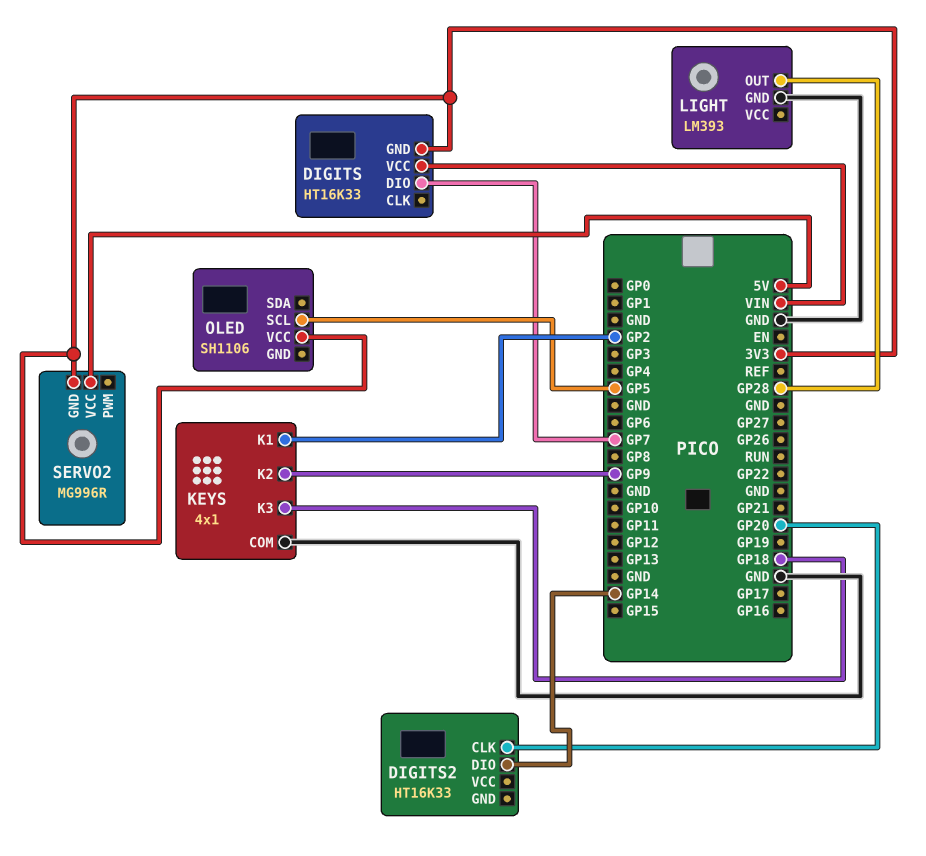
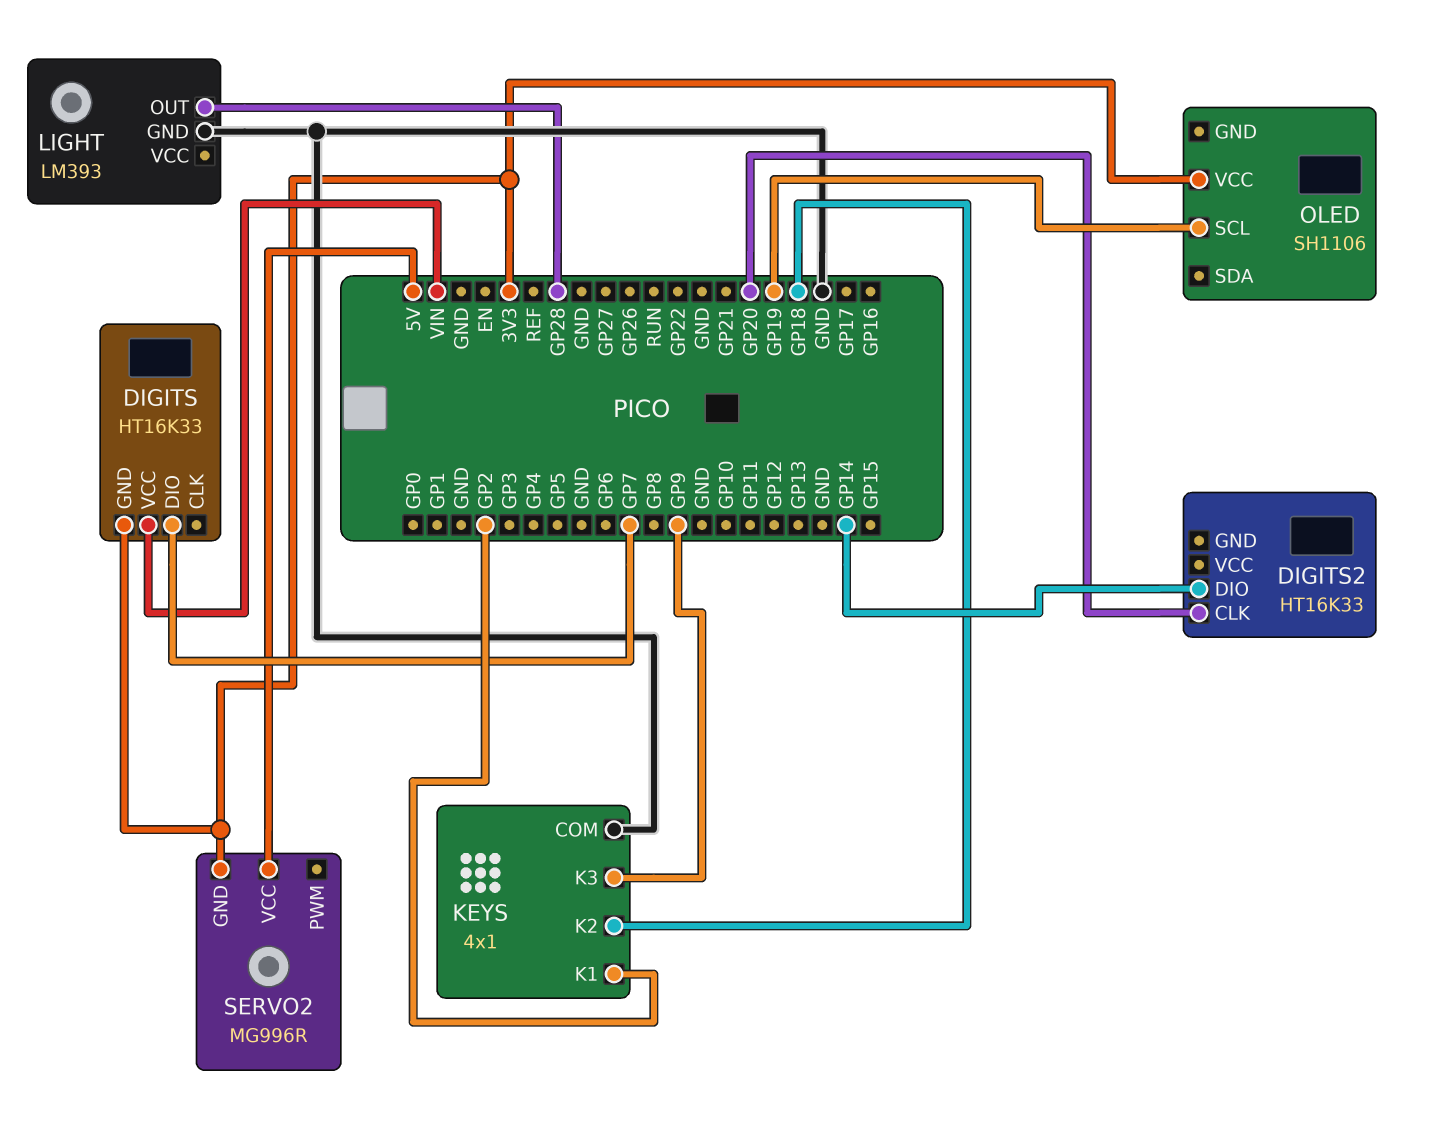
KEYS pin K2: GP9 -> GP18
KEYS pin K3: GP18 -> GP9
OLED pin SCL: GP5 -> GP19

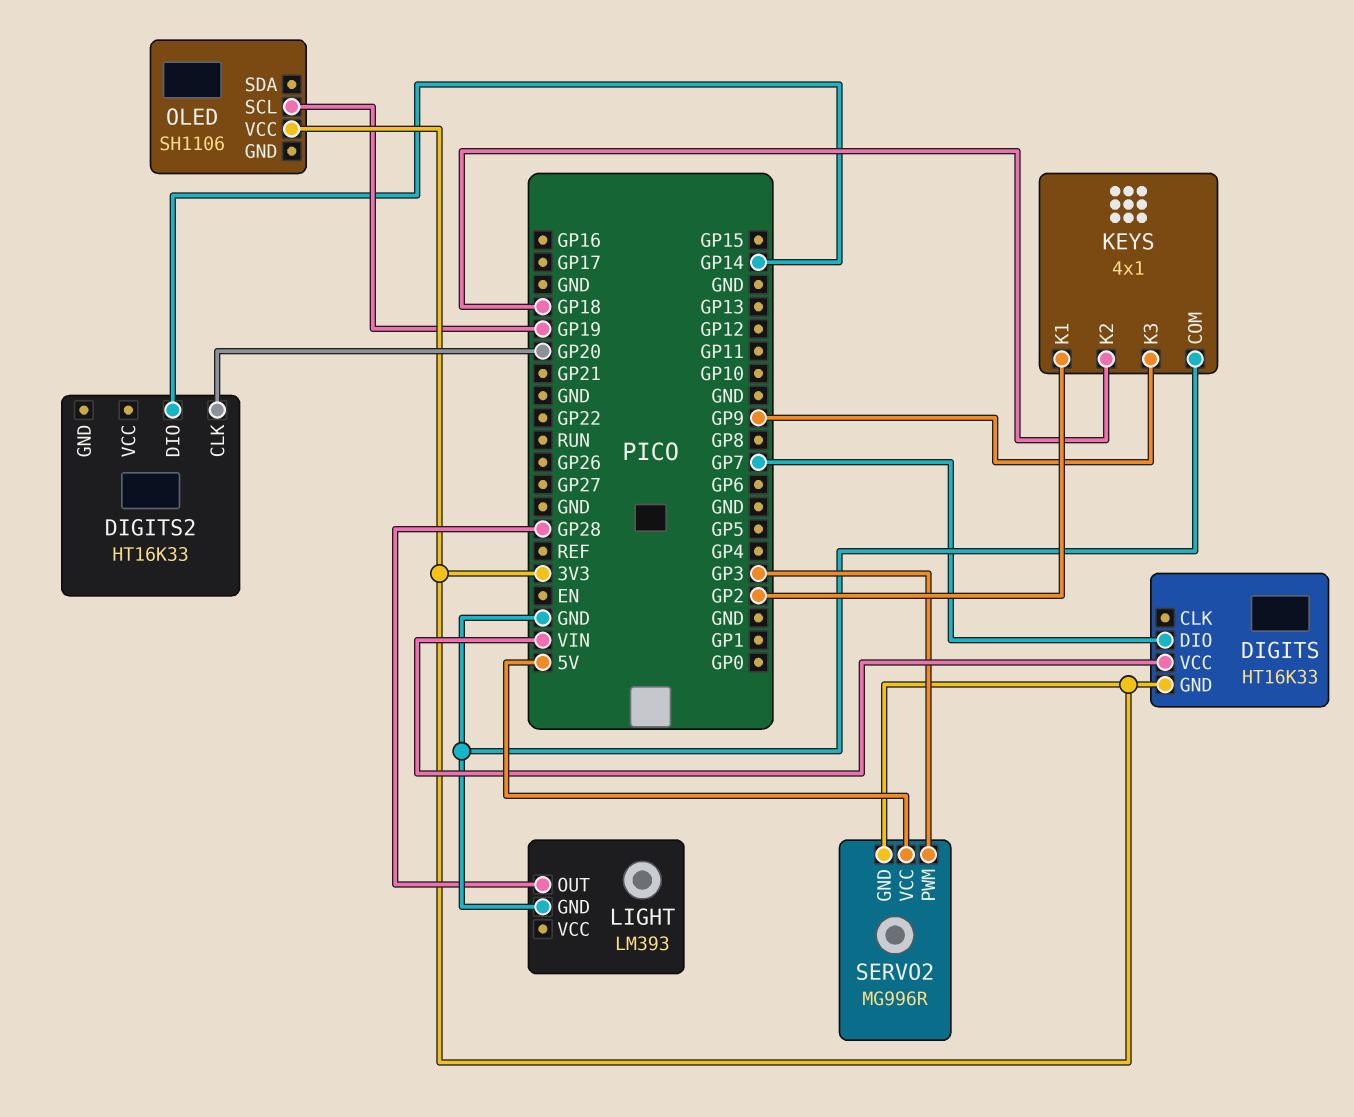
SERVO2 pin PWM: none -> GP3

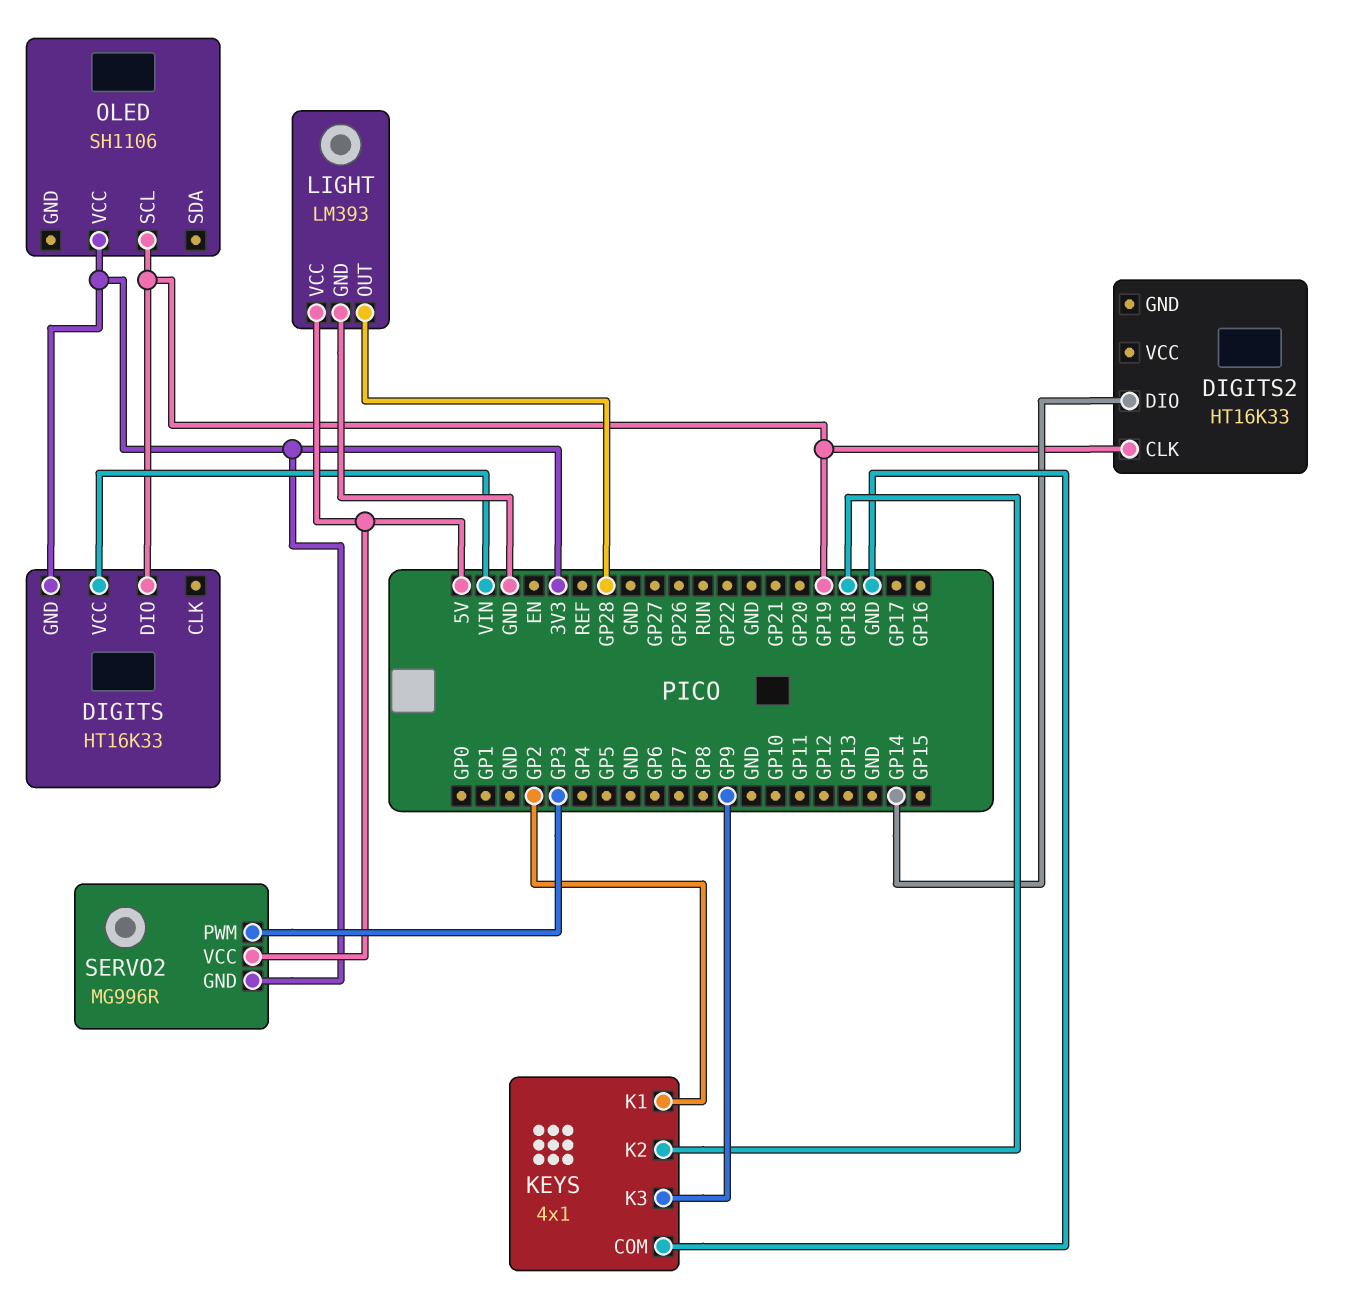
DIGITS pin DIO: GP7 -> GP19
DIGITS2 pin CLK: GP20 -> GP19
LIGHT pin VCC: none -> 5V

